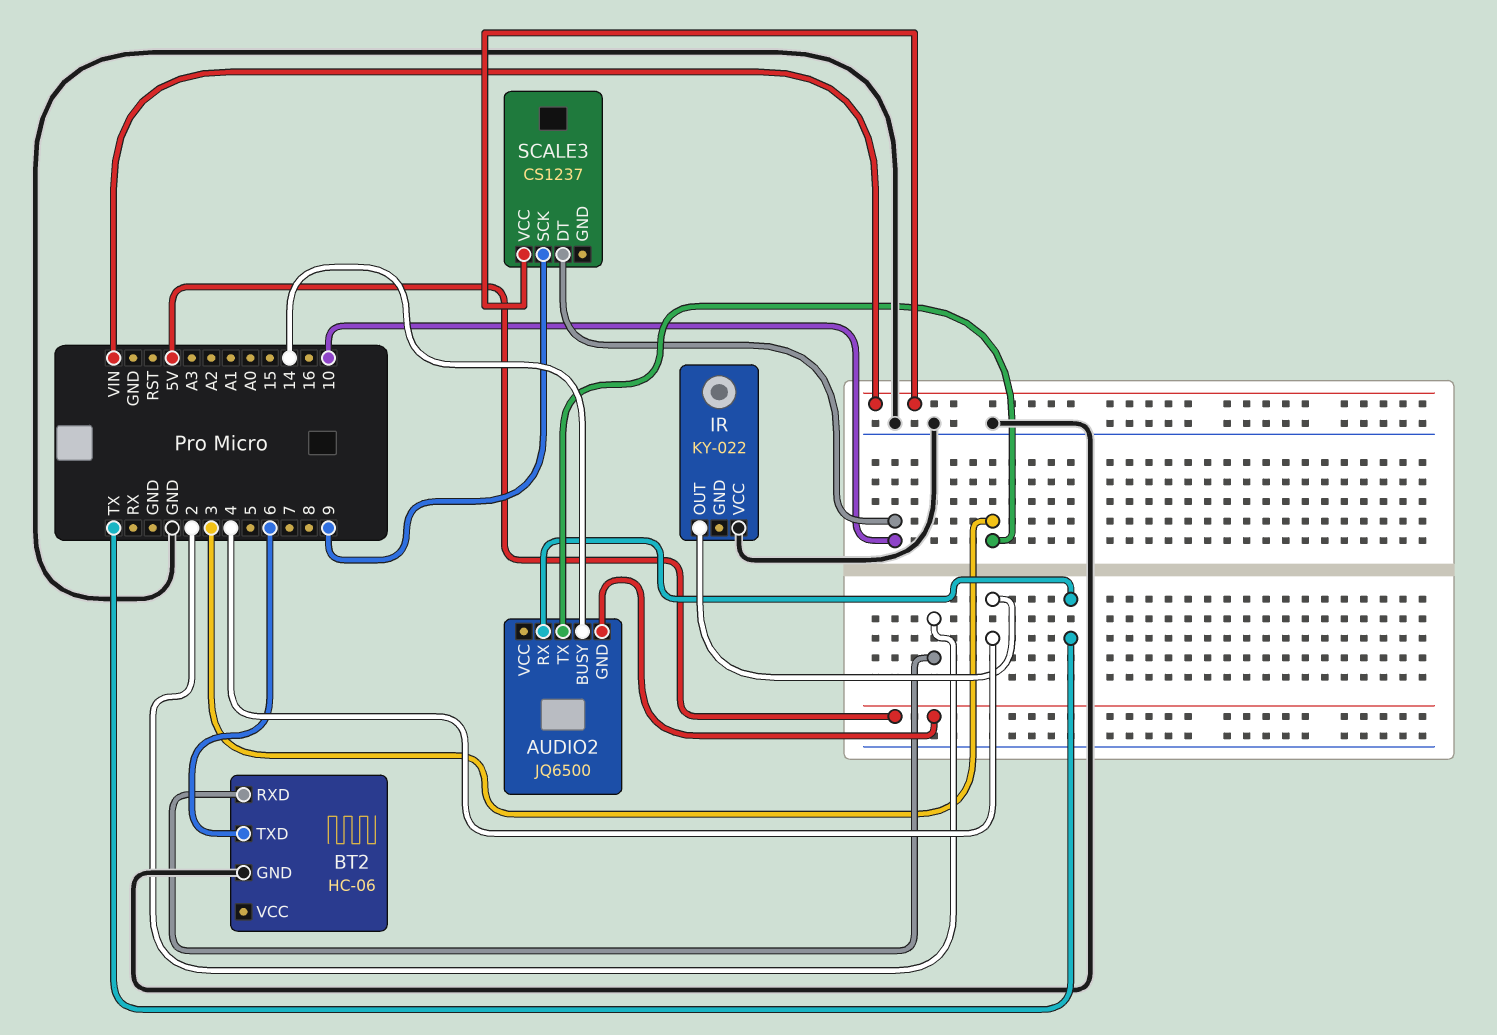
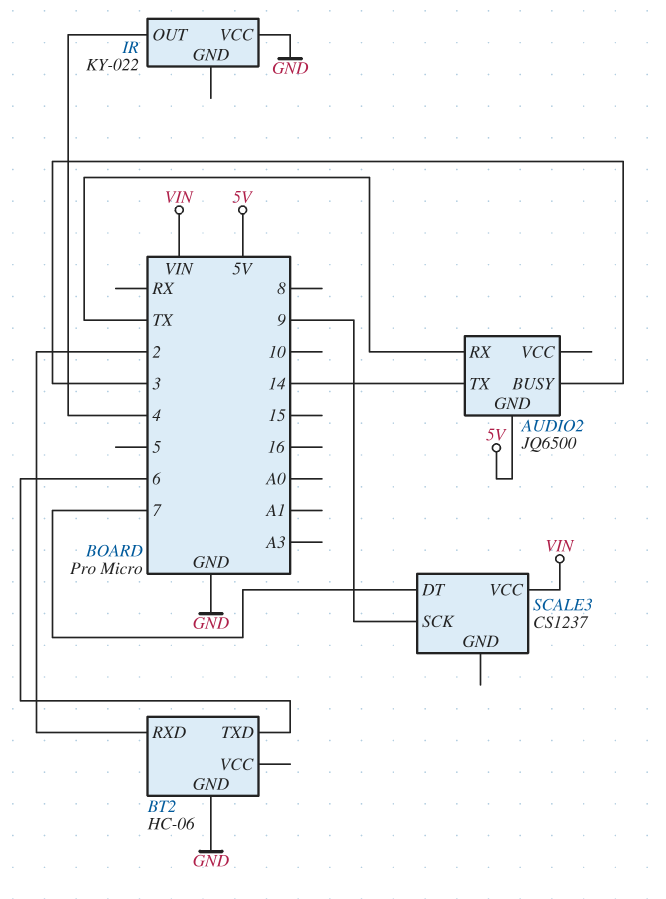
AUDIO2 pin BUSY: 14 -> 3
AUDIO2 pin TX: 3 -> 14
SCALE3 pin DT: 10 -> 7

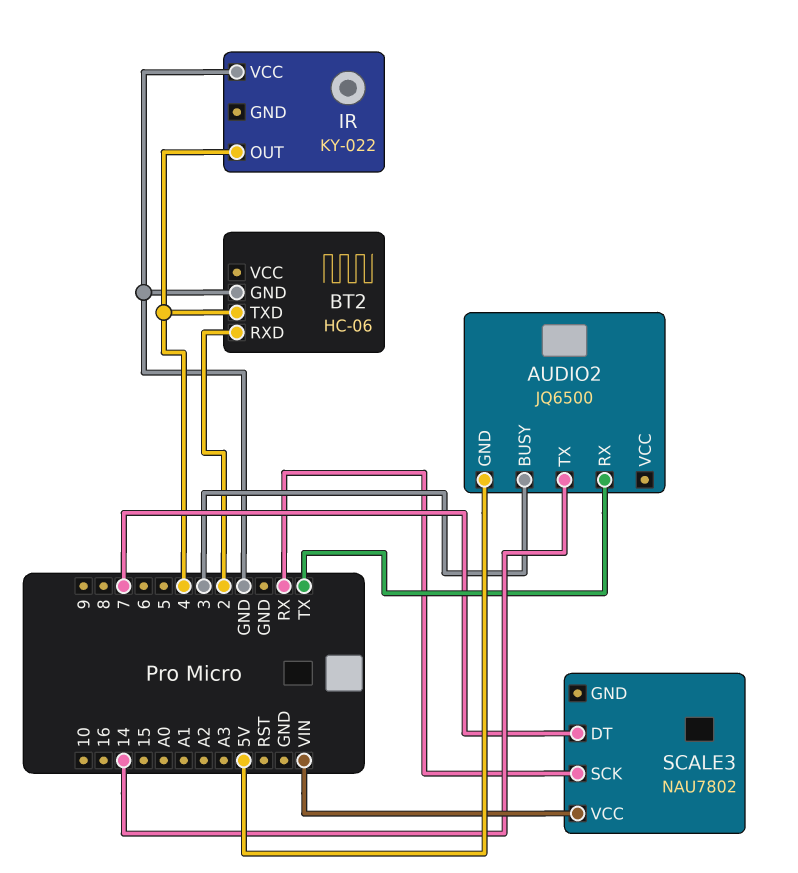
BT2 pin TXD: 6 -> 4
SCALE3: CS1237 -> NAU7802
SCALE3 pin SCK: 9 -> RX

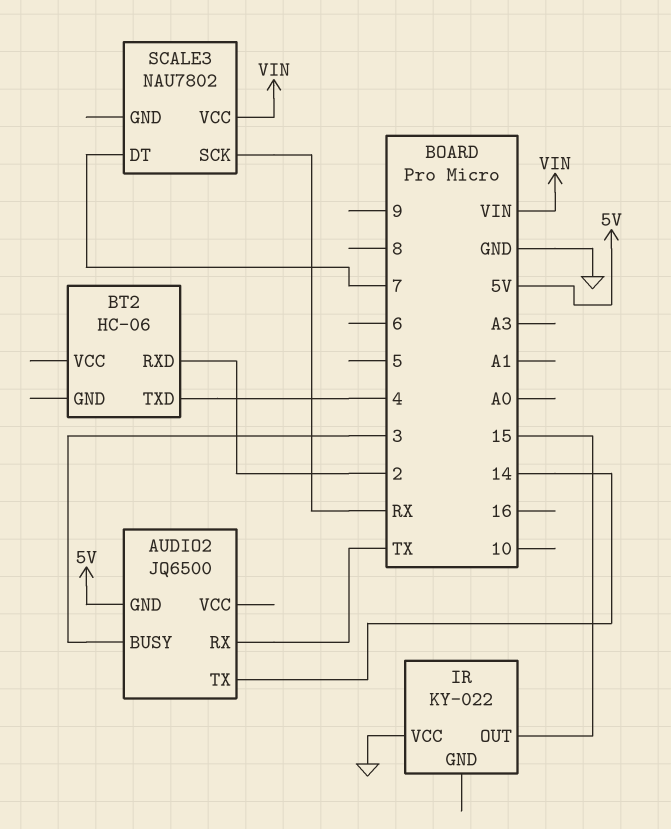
BT2 pin GND: GND -> none
IR pin OUT: 4 -> 15

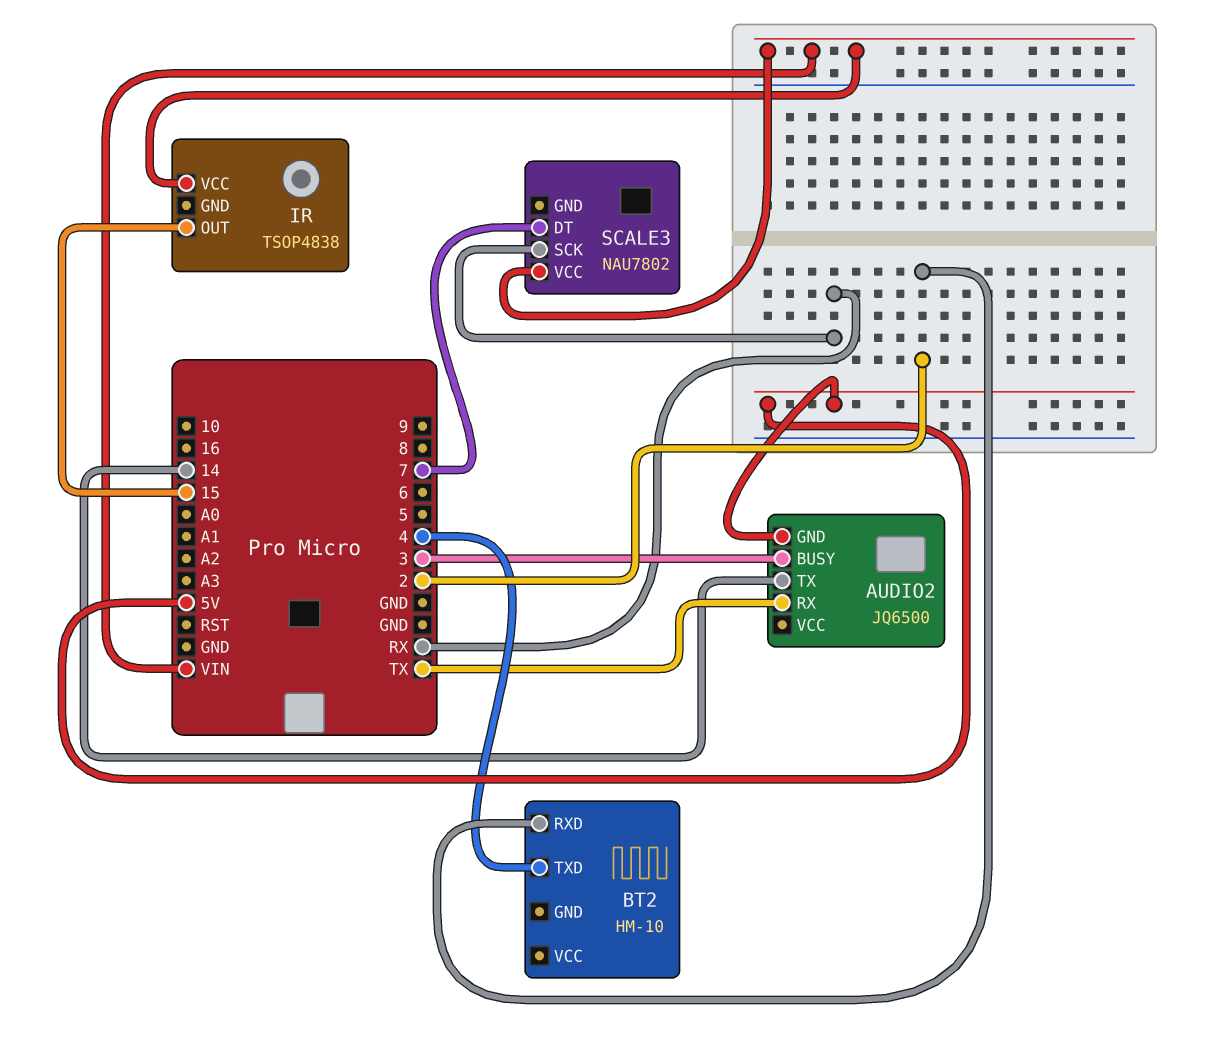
BT2: HC-06 -> HM-10
IR: KY-022 -> TSOP4838
IR pin VCC: GND -> VIN

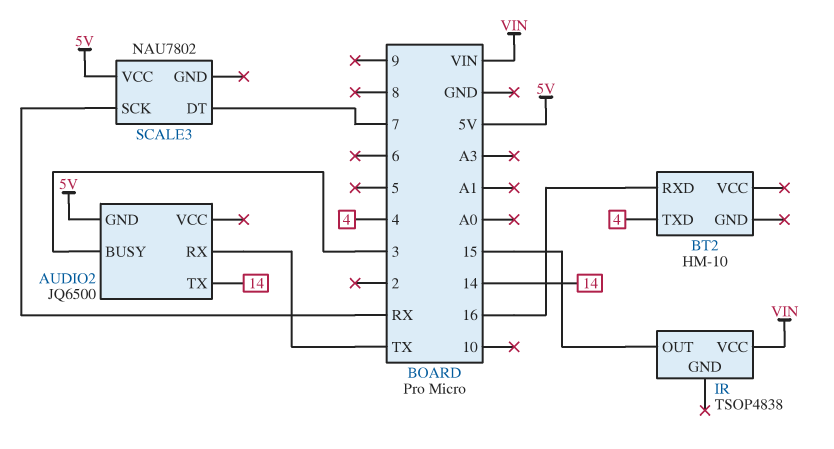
BT2 pin RXD: 2 -> 16
SCALE3 pin VCC: VIN -> 5V

